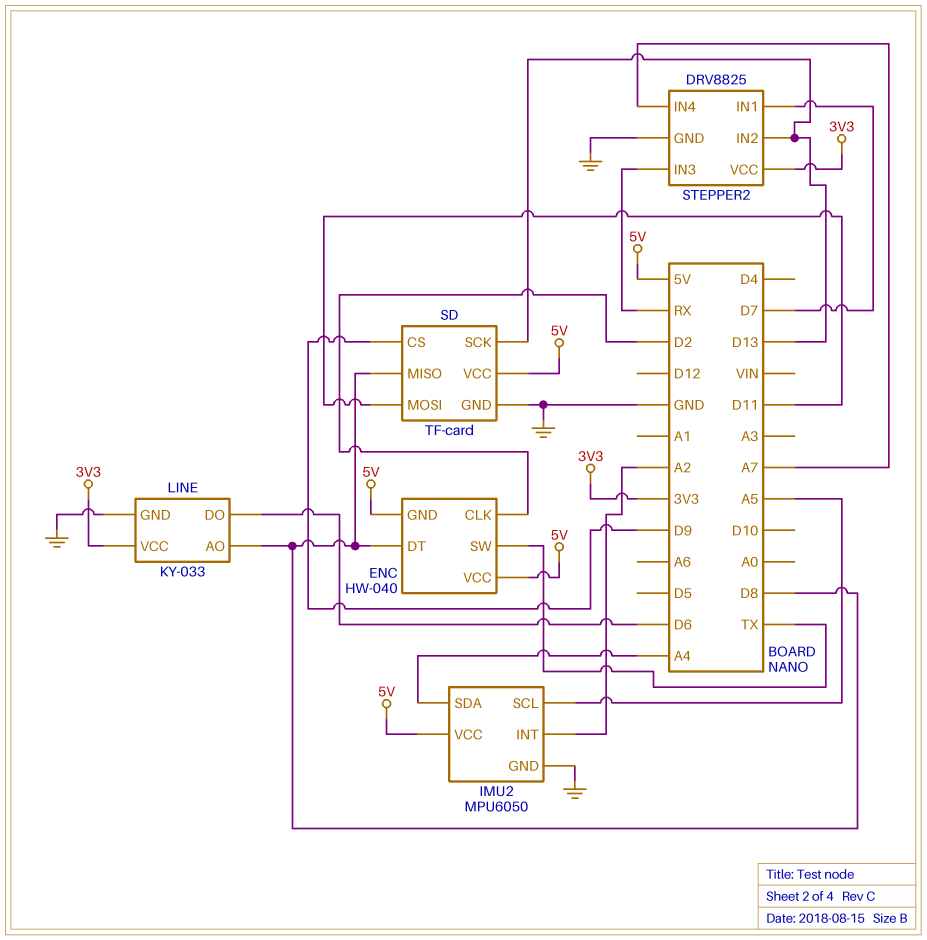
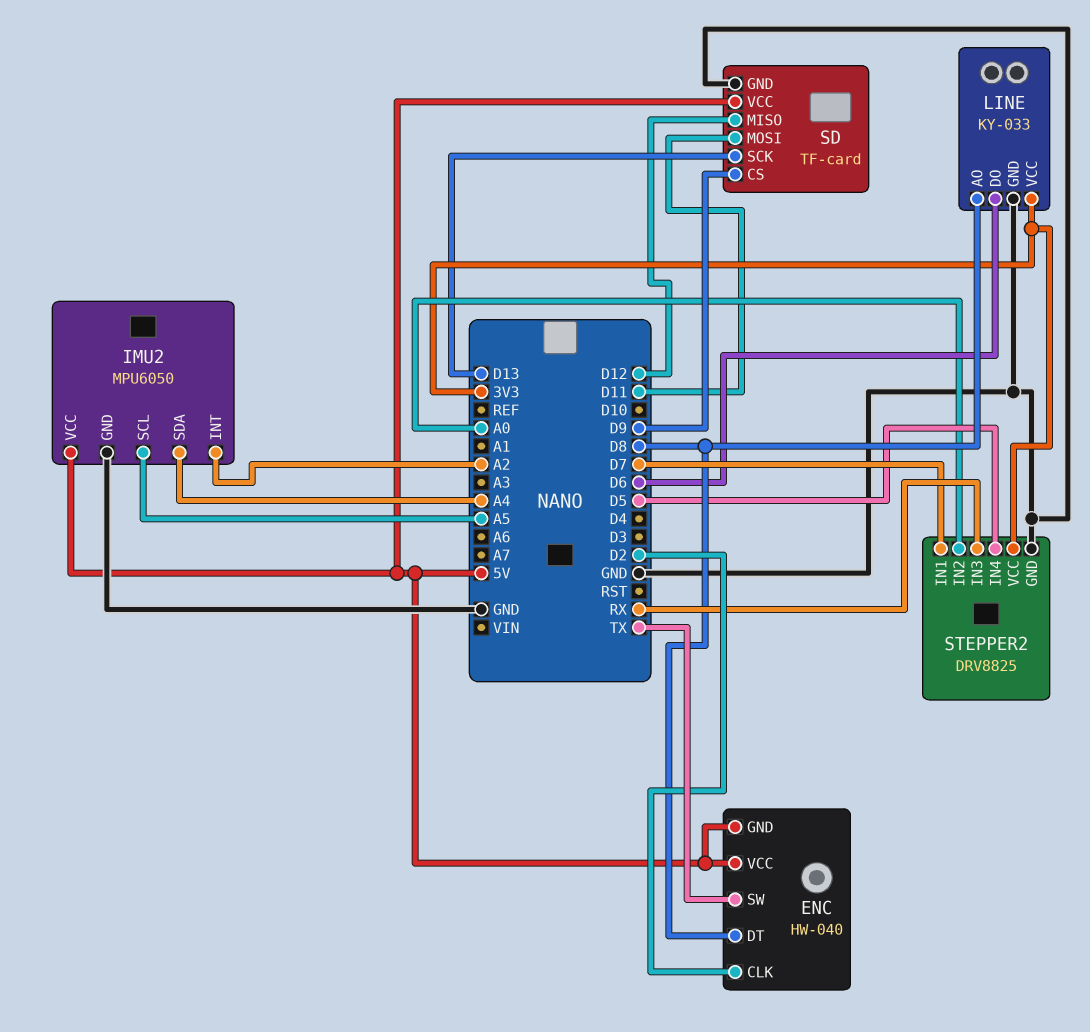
SD pin MISO: D8 -> D12
STEPPER2 pin IN2: D13 -> A0
STEPPER2 pin IN4: A7 -> D5

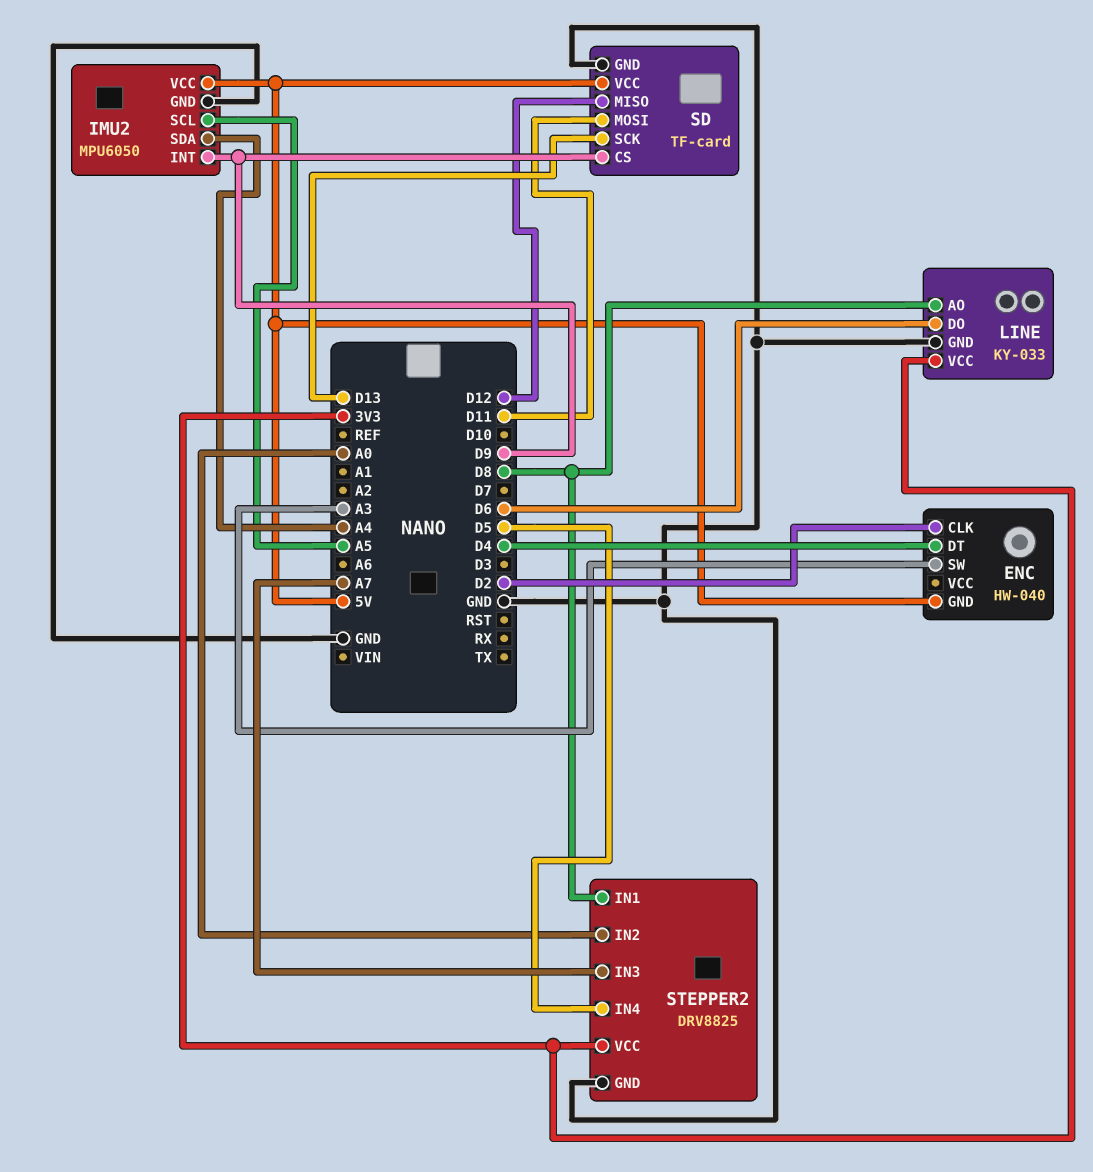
ENC pin DT: D8 -> D4
ENC pin SW: TX -> A3
ENC pin VCC: 5V -> none
IMU2 pin INT: A2 -> D9
STEPPER2 pin IN1: D7 -> D8
STEPPER2 pin IN3: RX -> A7

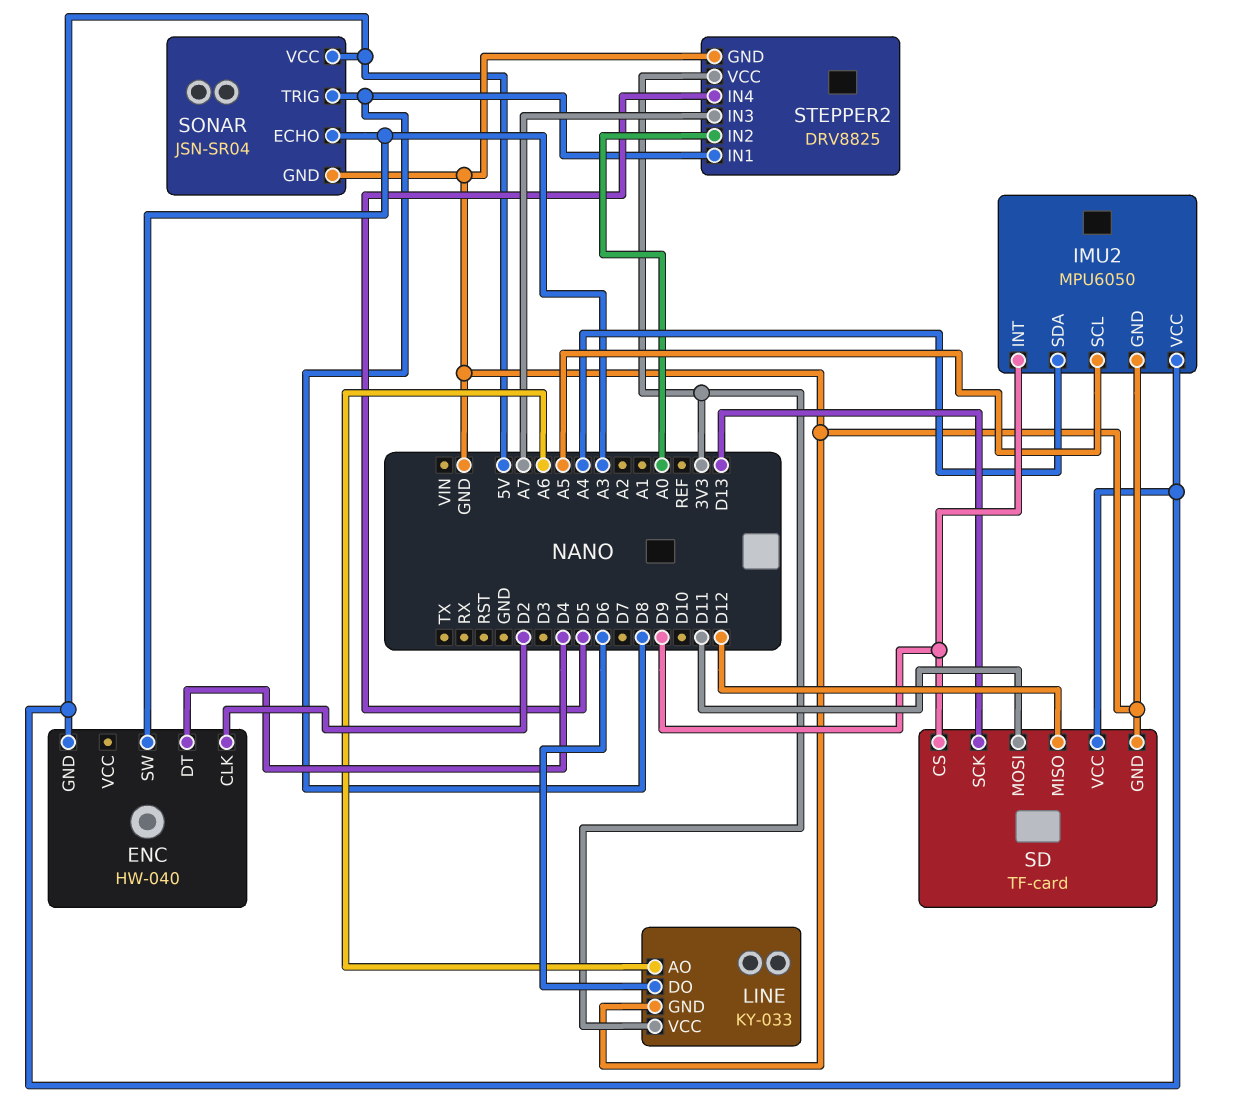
LINE pin AO: D8 -> A6
SONAR: none -> JSN-SR04
SONAR pin ECHO: none -> A3
SONAR pin GND: none -> GND
SONAR pin TRIG: none -> D8
SONAR pin VCC: none -> 5V

